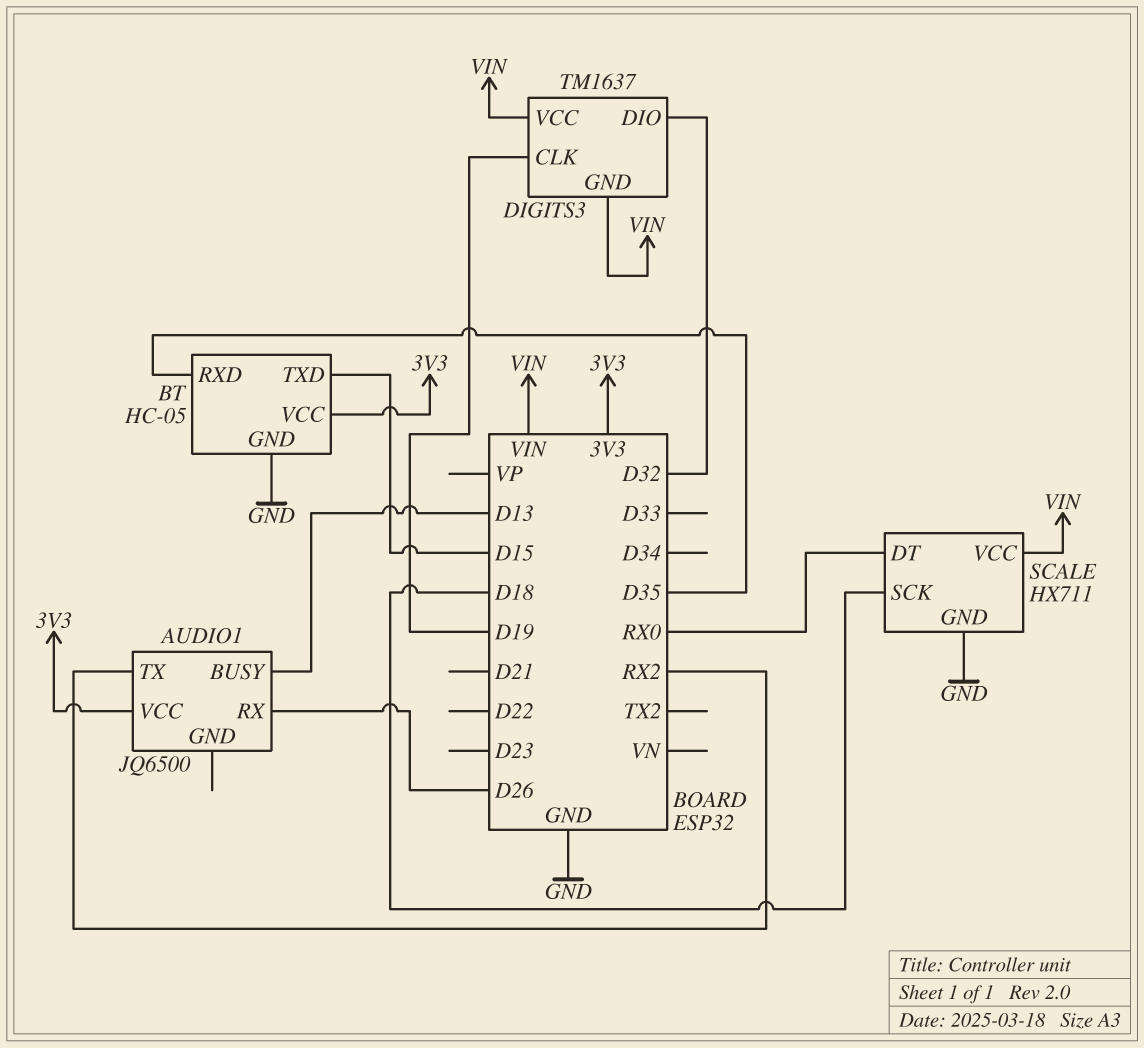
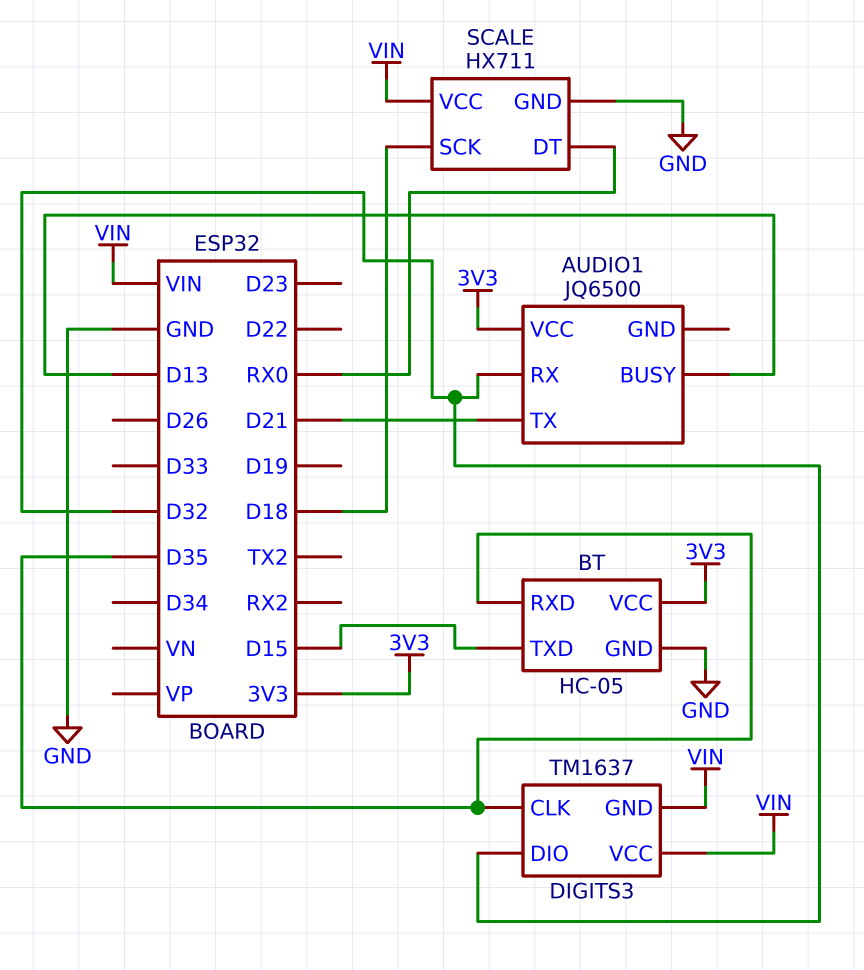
AUDIO1 pin RX: D26 -> D32
AUDIO1 pin TX: RX2 -> D21
DIGITS3 pin CLK: D19 -> D35

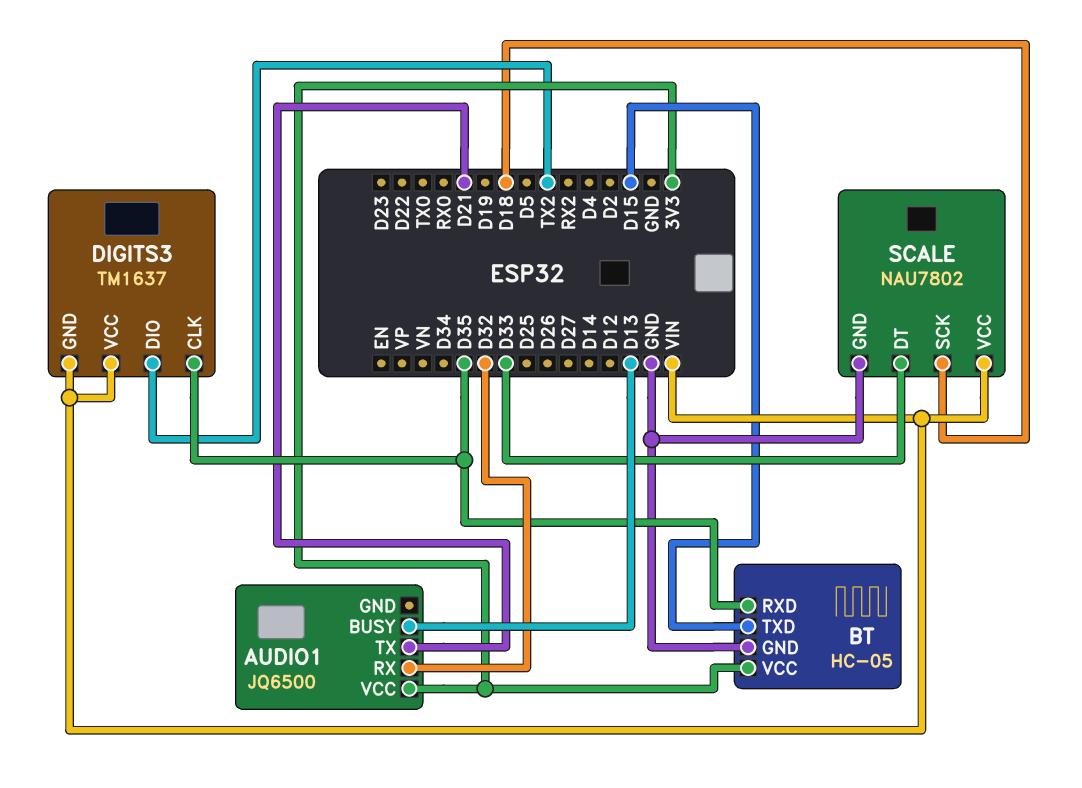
DIGITS3 pin DIO: D32 -> TX2
SCALE: HX711 -> NAU7802
SCALE pin DT: RX0 -> D33

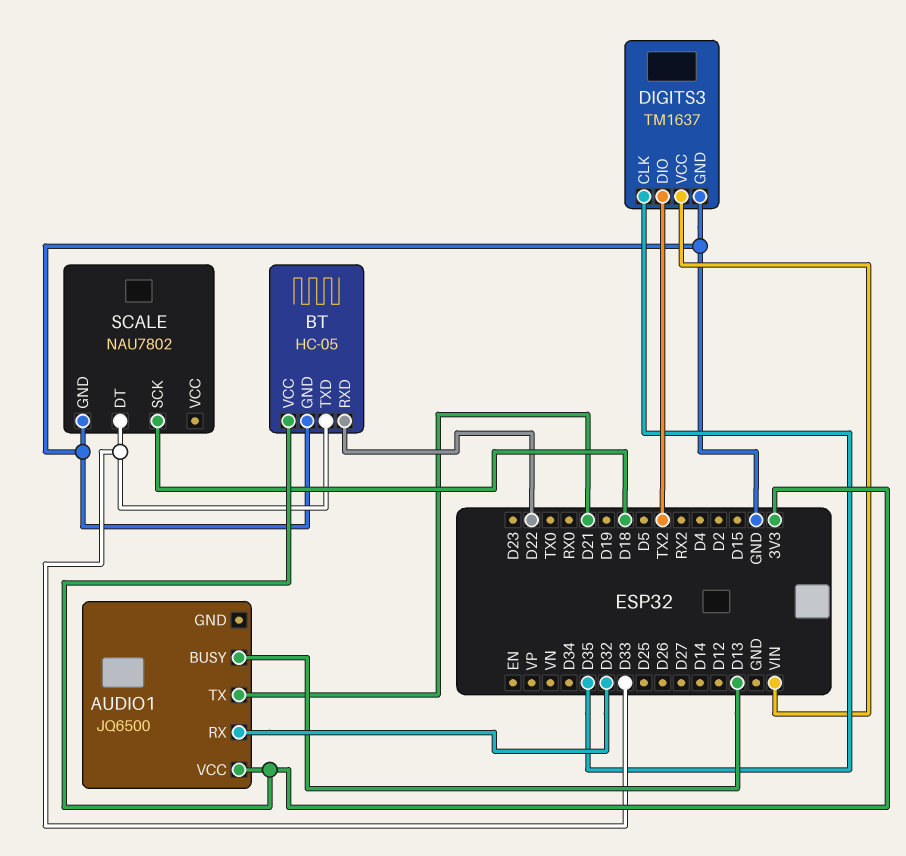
BT pin RXD: D35 -> D22
BT pin TXD: D15 -> D33
DIGITS3 pin GND: VIN -> GND
SCALE pin VCC: VIN -> none

